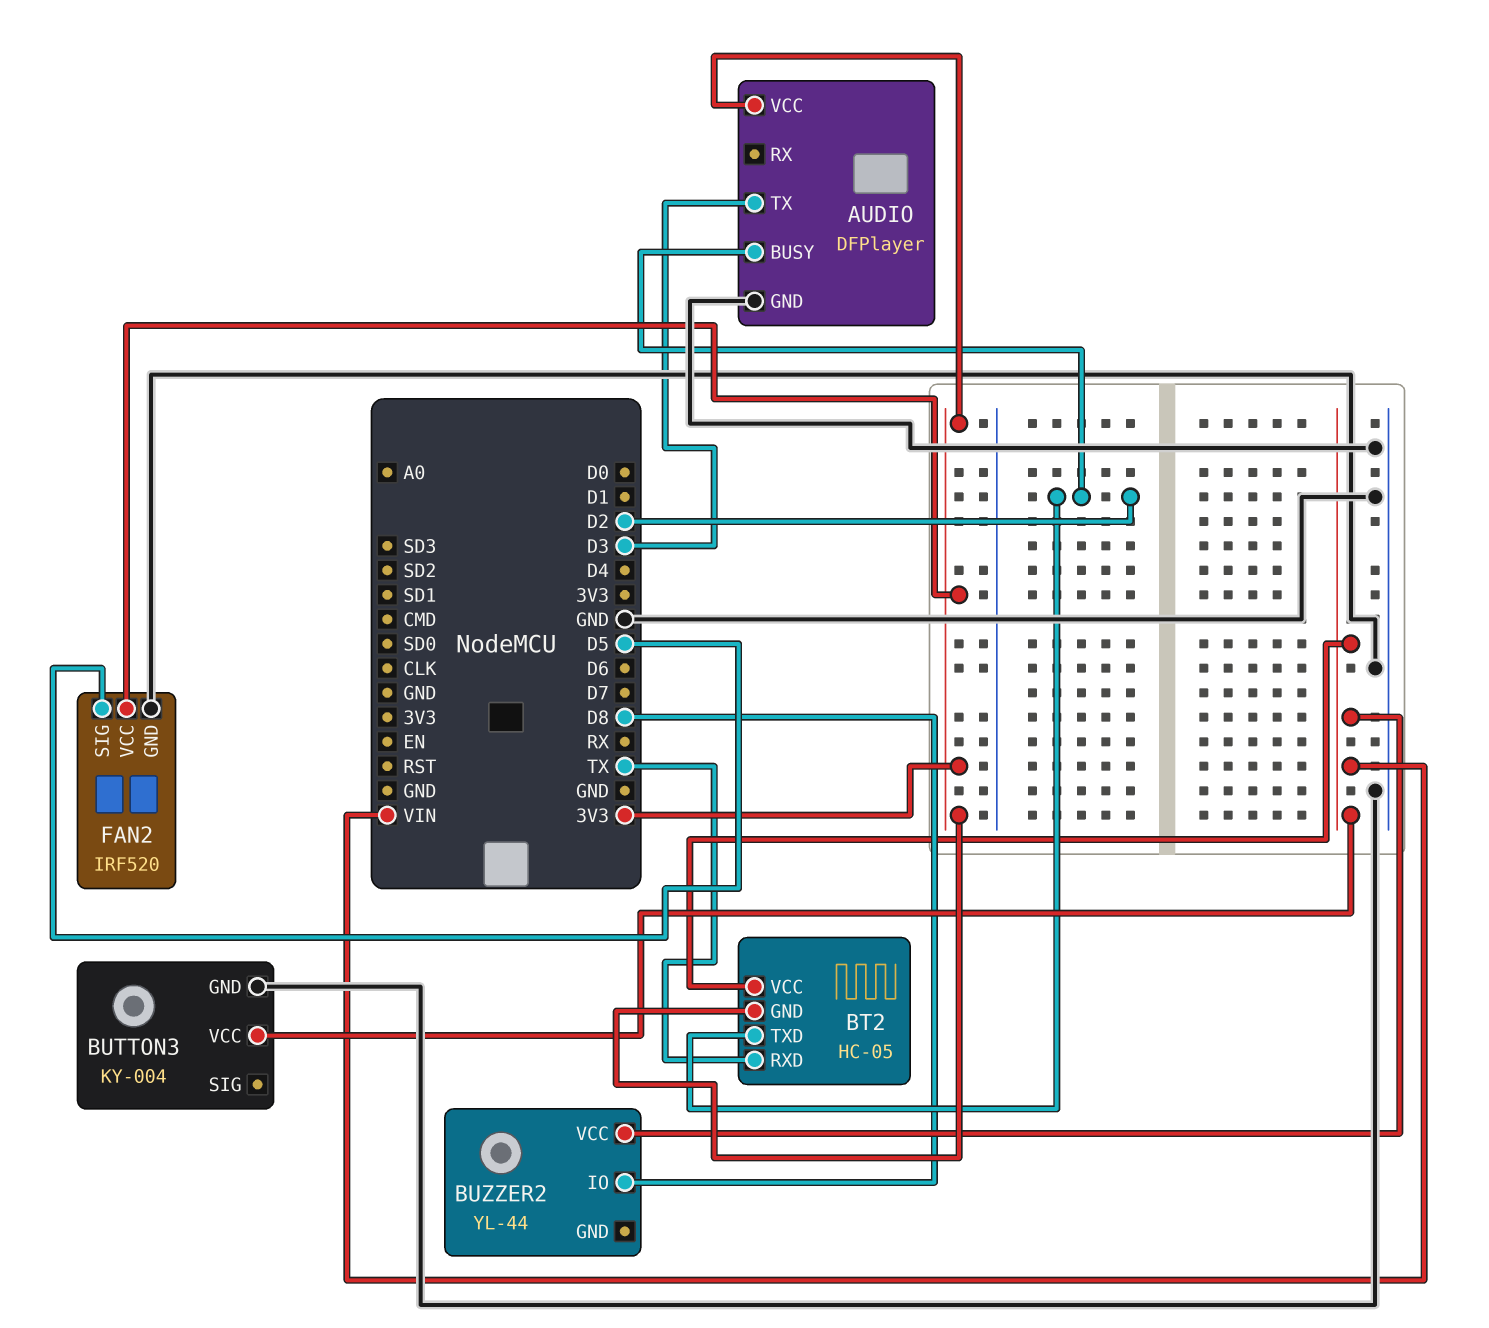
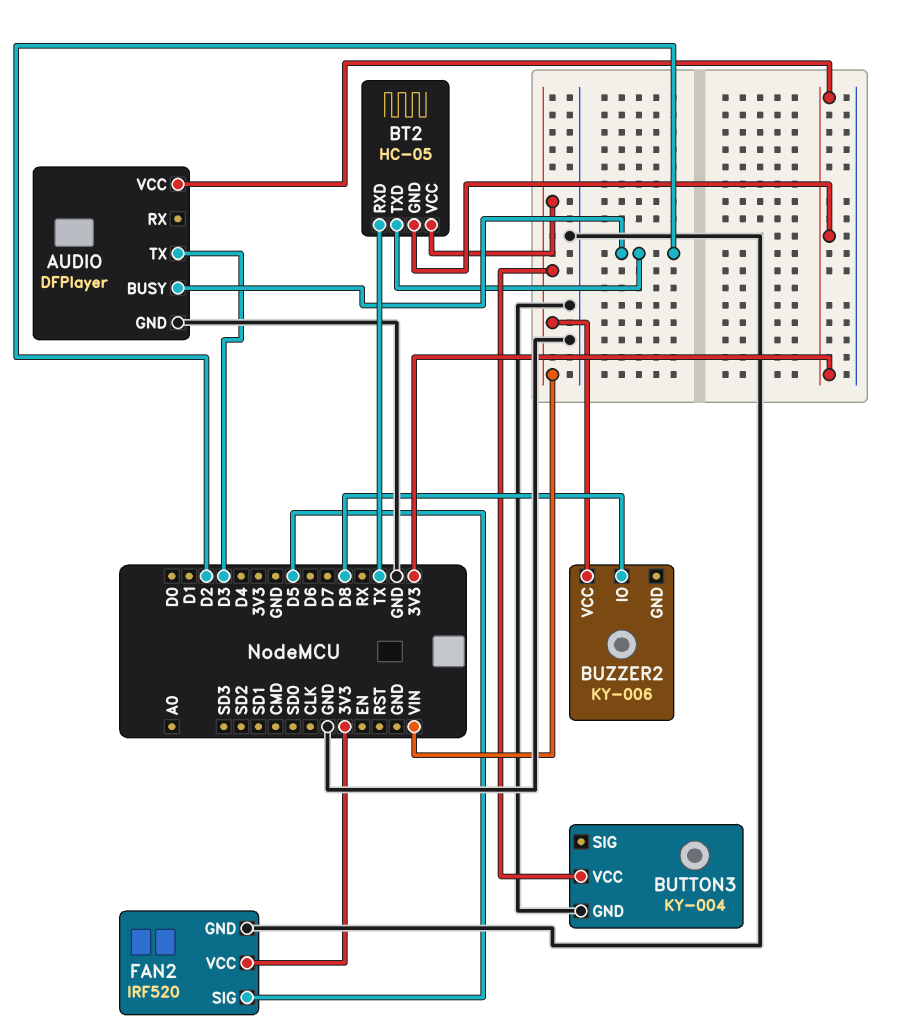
BUZZER2: YL-44 -> KY-006

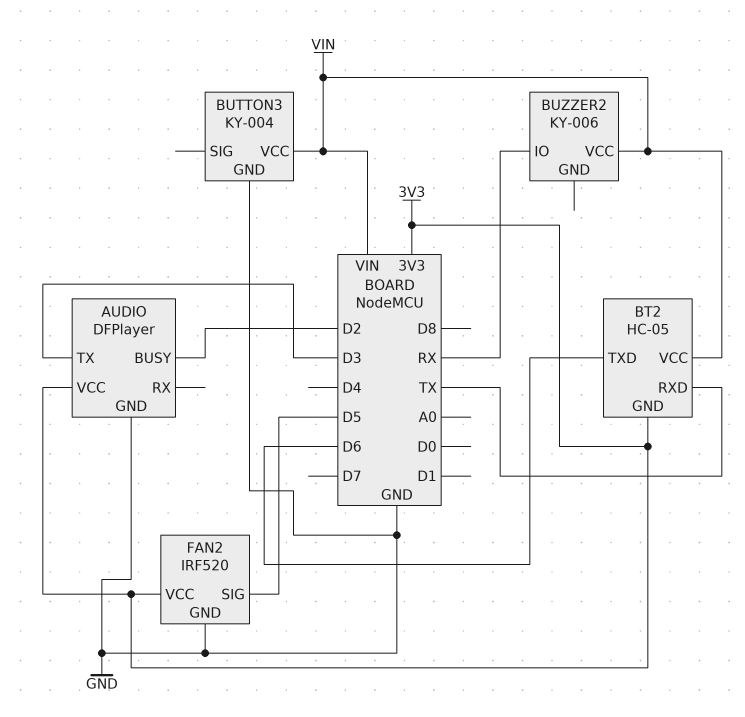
BT2 pin TXD: D2 -> D6
BUZZER2 pin IO: D8 -> RX

